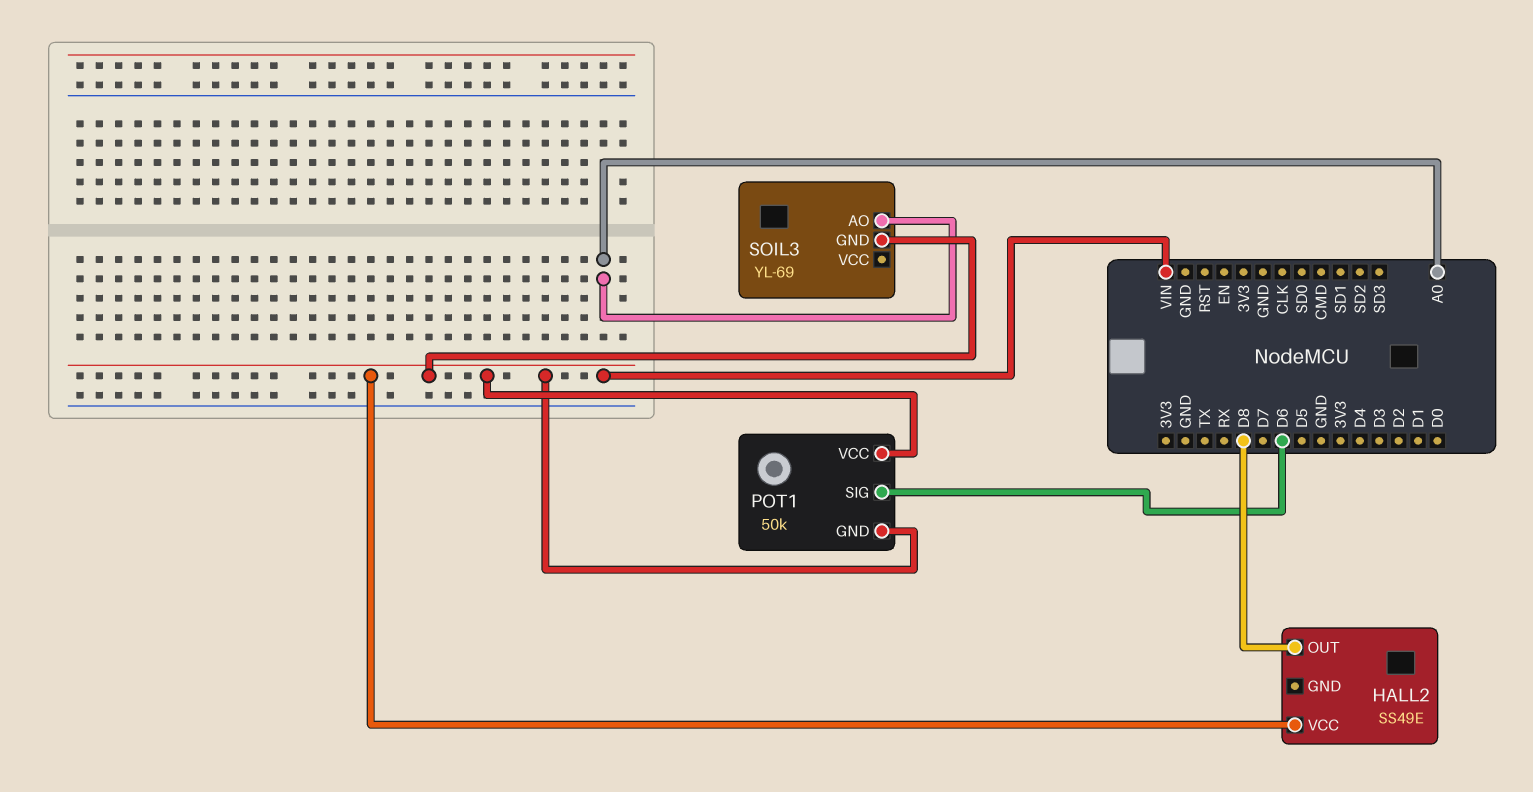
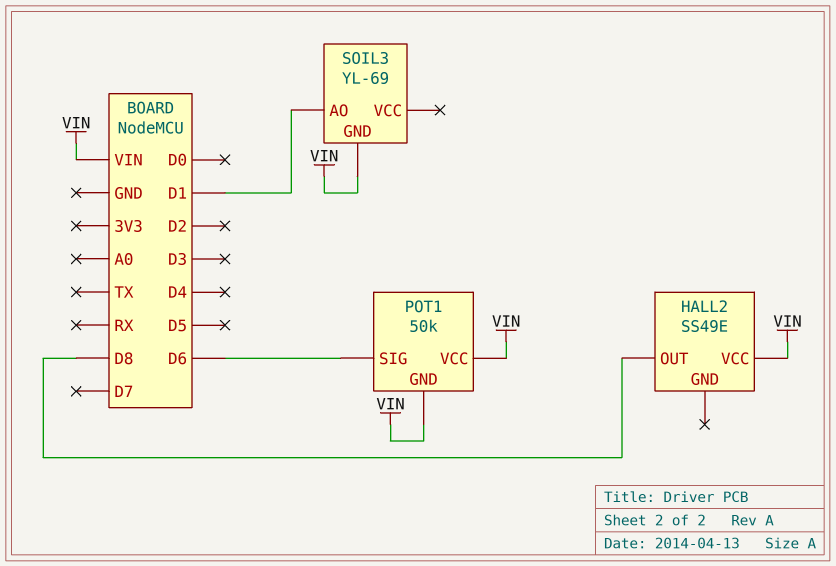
SOIL3 pin AO: A0 -> D1

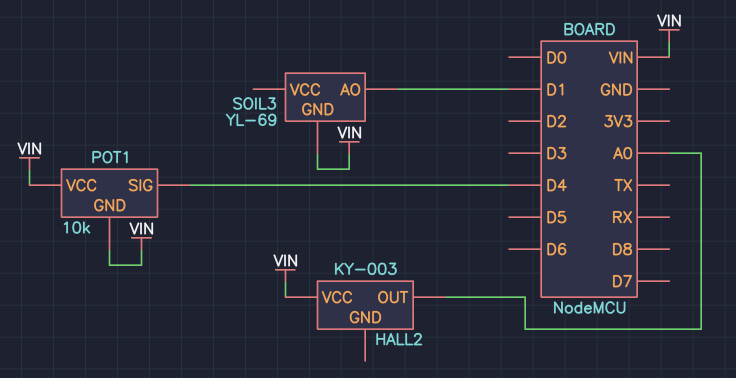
HALL2: SS49E -> KY-003
HALL2 pin OUT: D8 -> A0
POT1: 50k -> 10k
POT1 pin SIG: D6 -> D4

